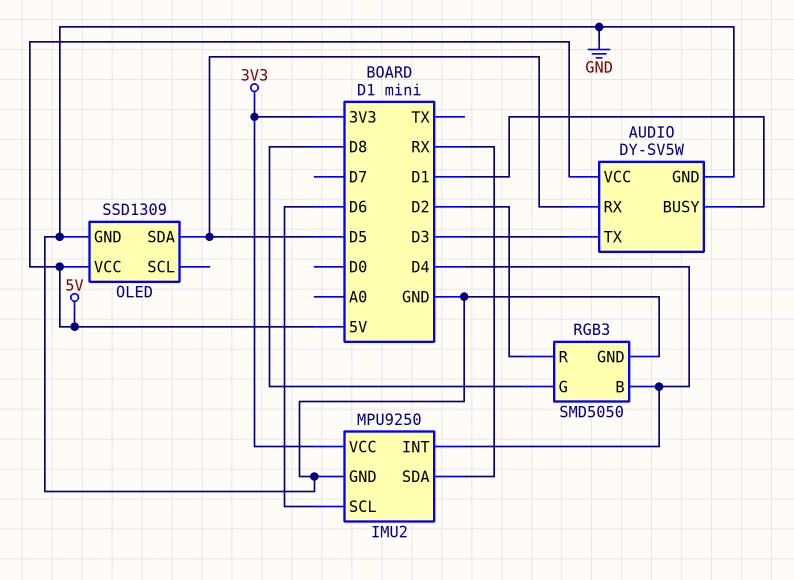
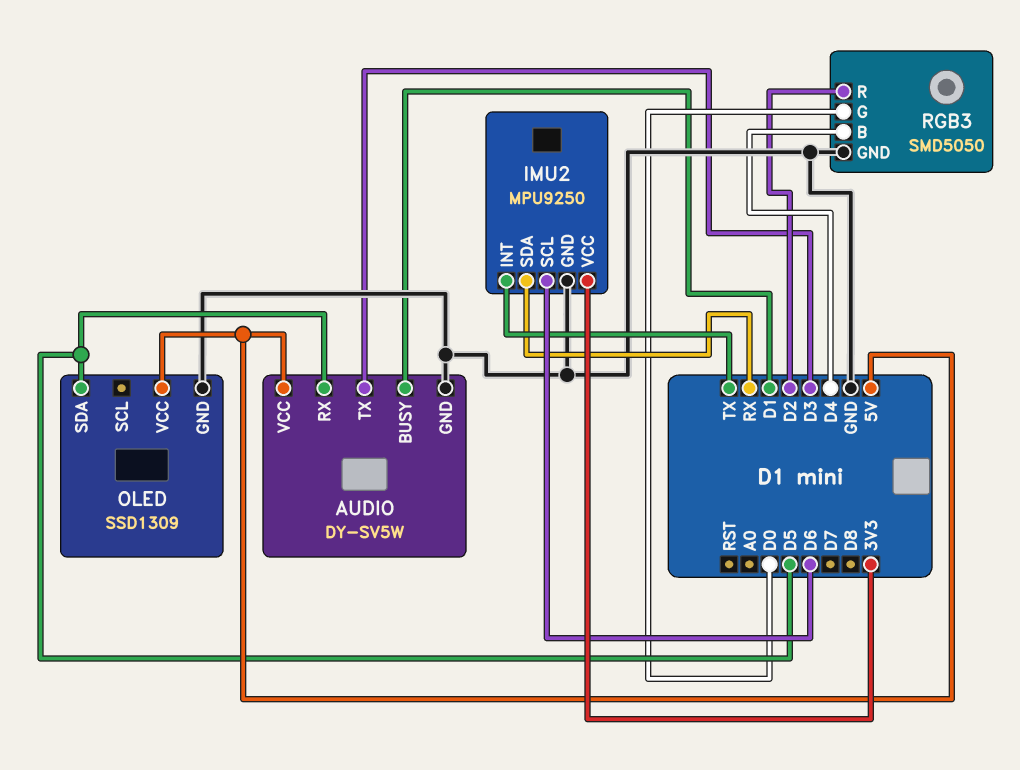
IMU2 pin INT: D4 -> TX
RGB3 pin G: D8 -> D0

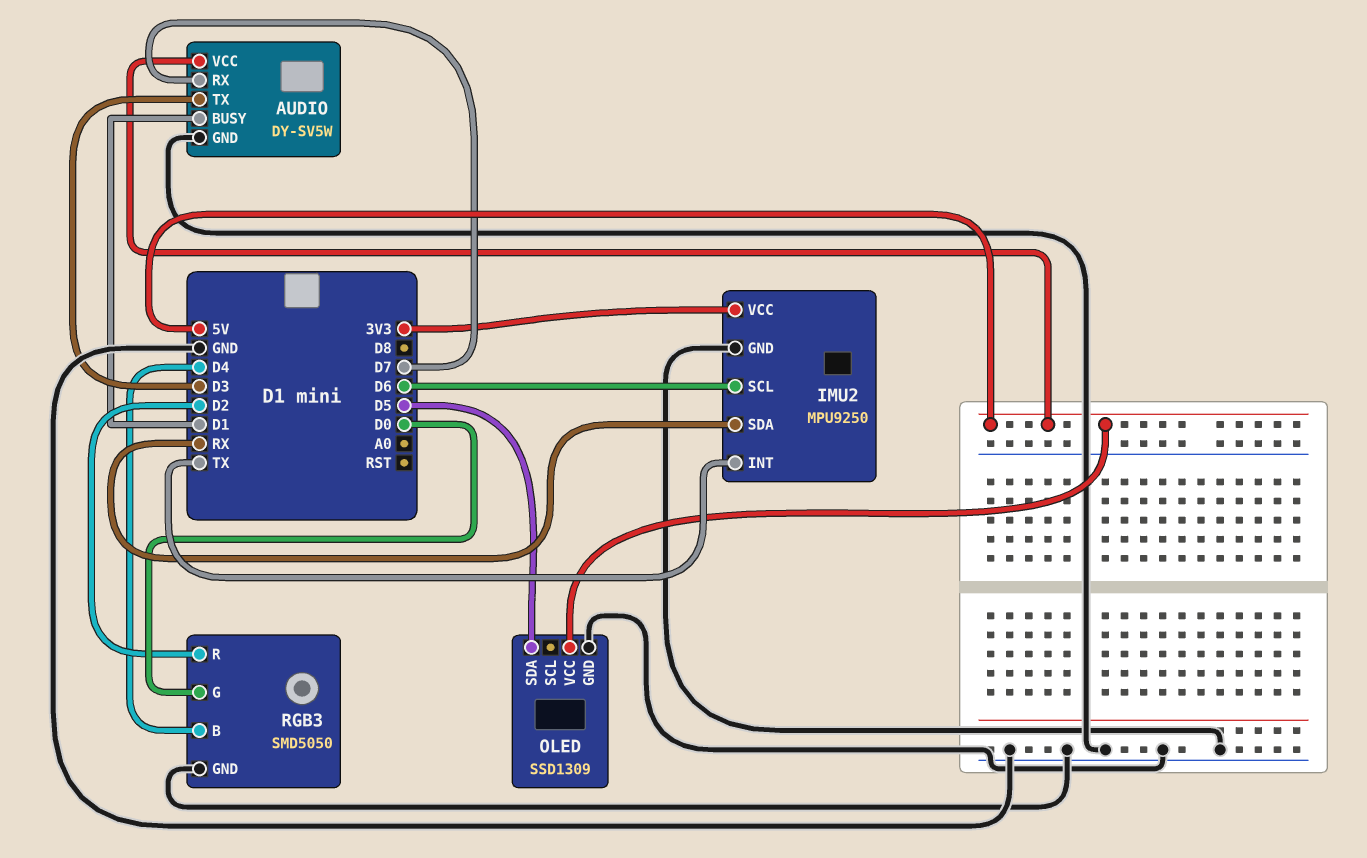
AUDIO pin RX: D5 -> D7

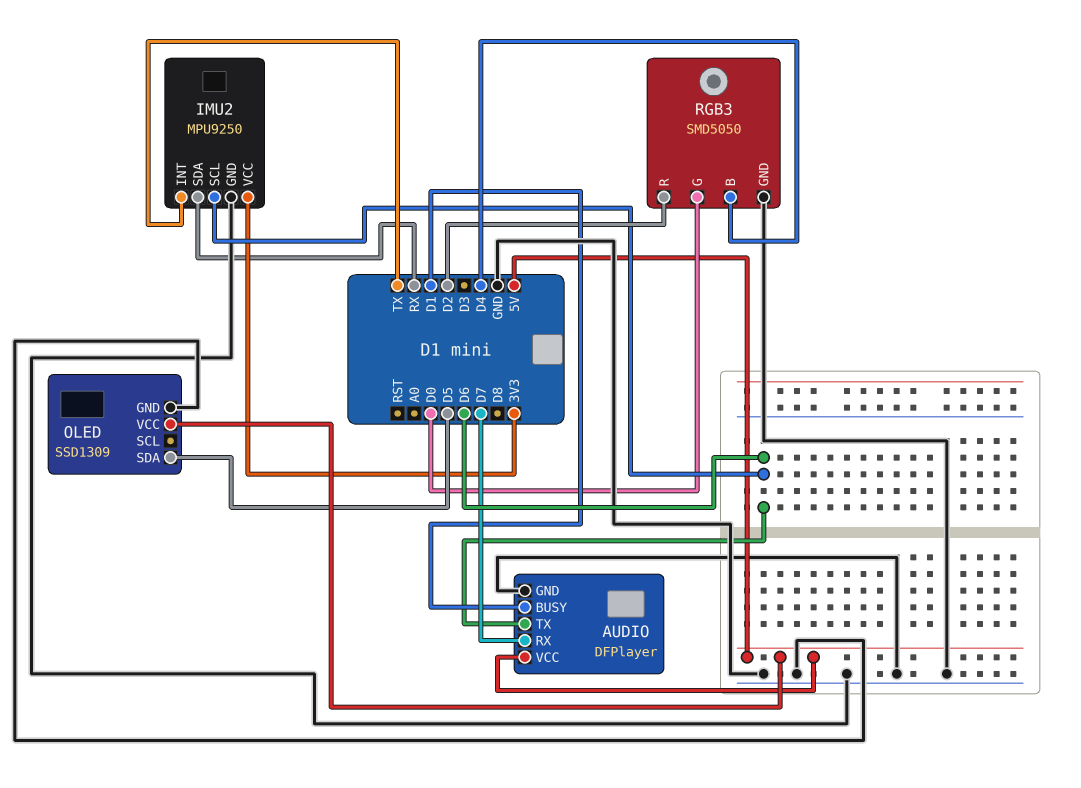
AUDIO: DY-SV5W -> DFPlayer
AUDIO pin TX: D3 -> D6

